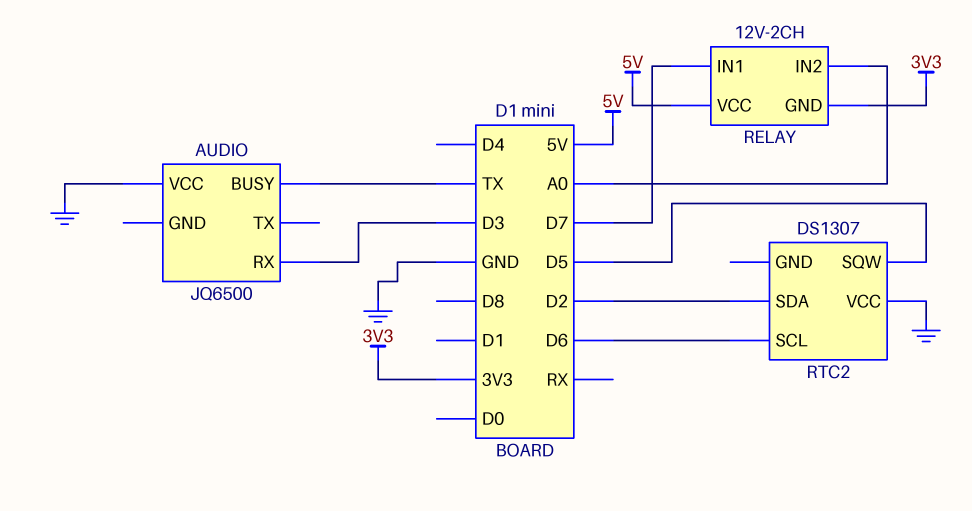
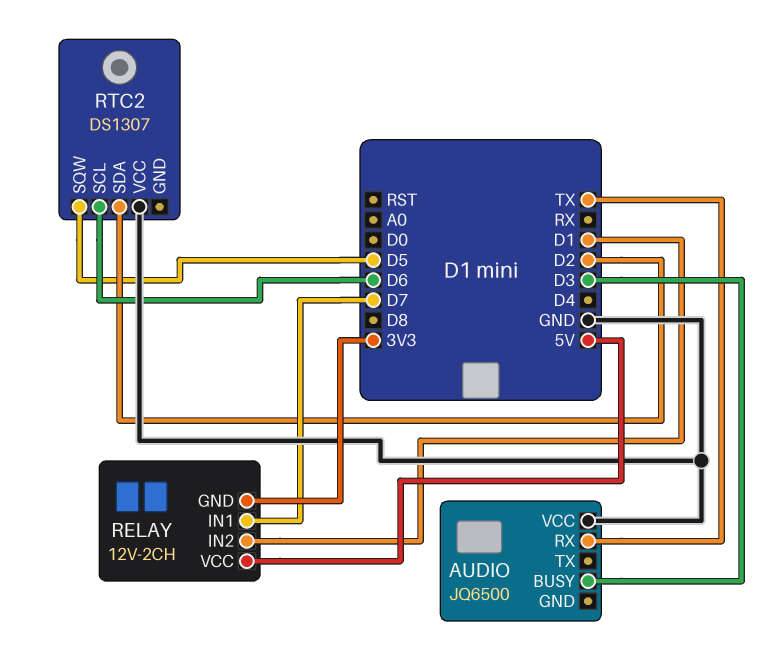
AUDIO pin BUSY: TX -> D3
AUDIO pin RX: D3 -> TX
RELAY pin IN2: A0 -> D1

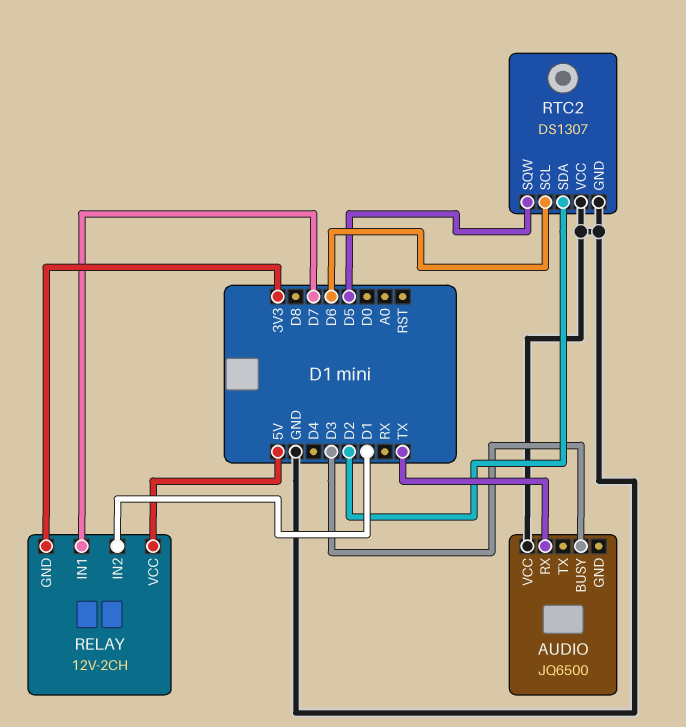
RTC2 pin GND: none -> GND

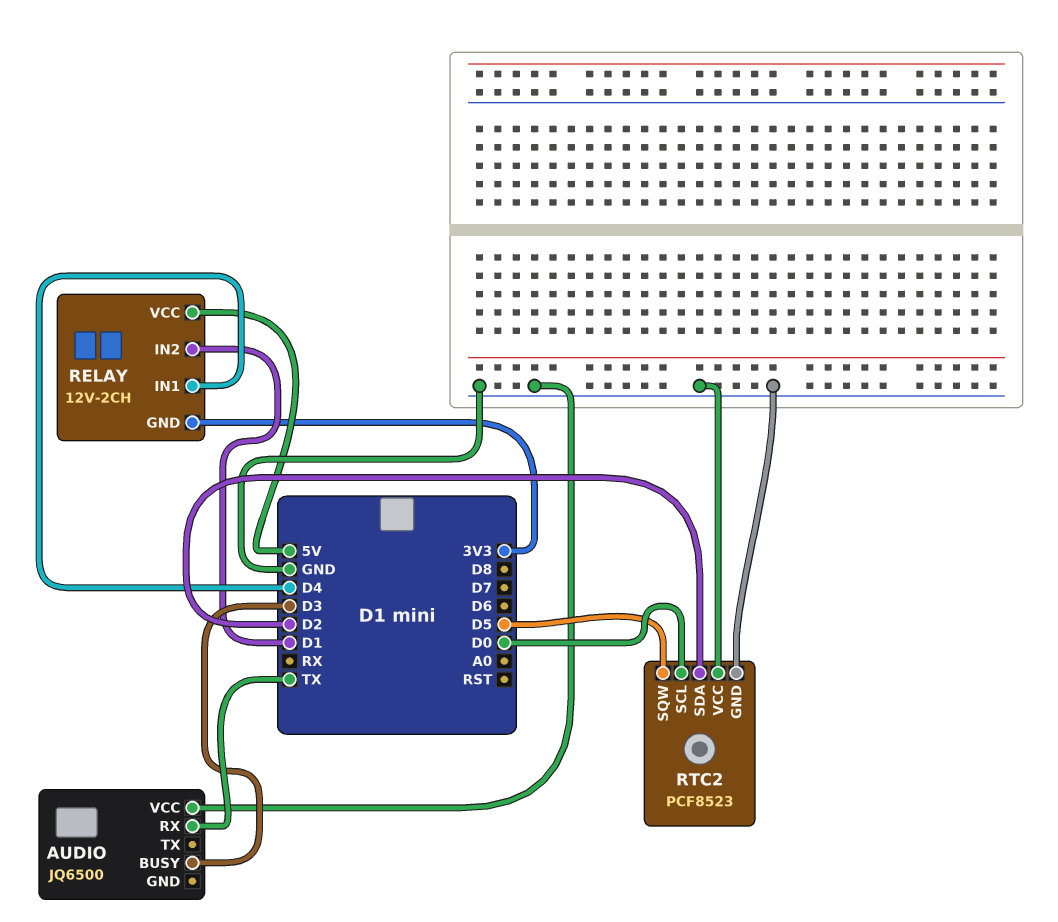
RELAY pin IN1: D7 -> D4
RTC2: DS1307 -> PCF8523
RTC2 pin SCL: D6 -> D0

